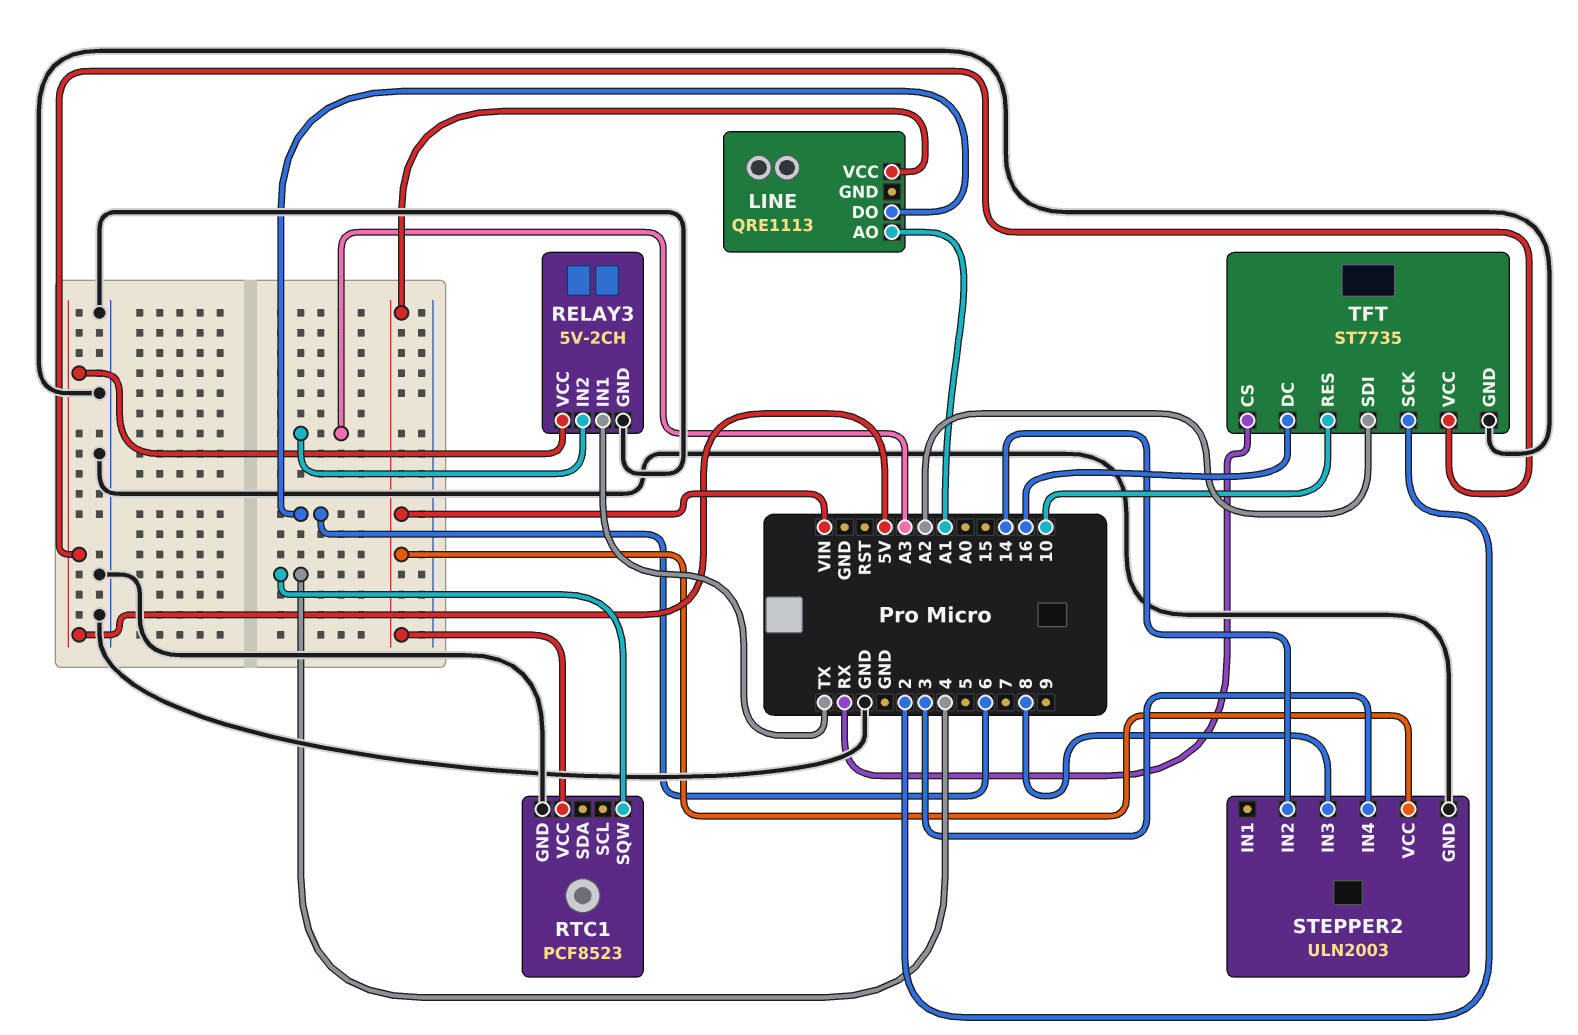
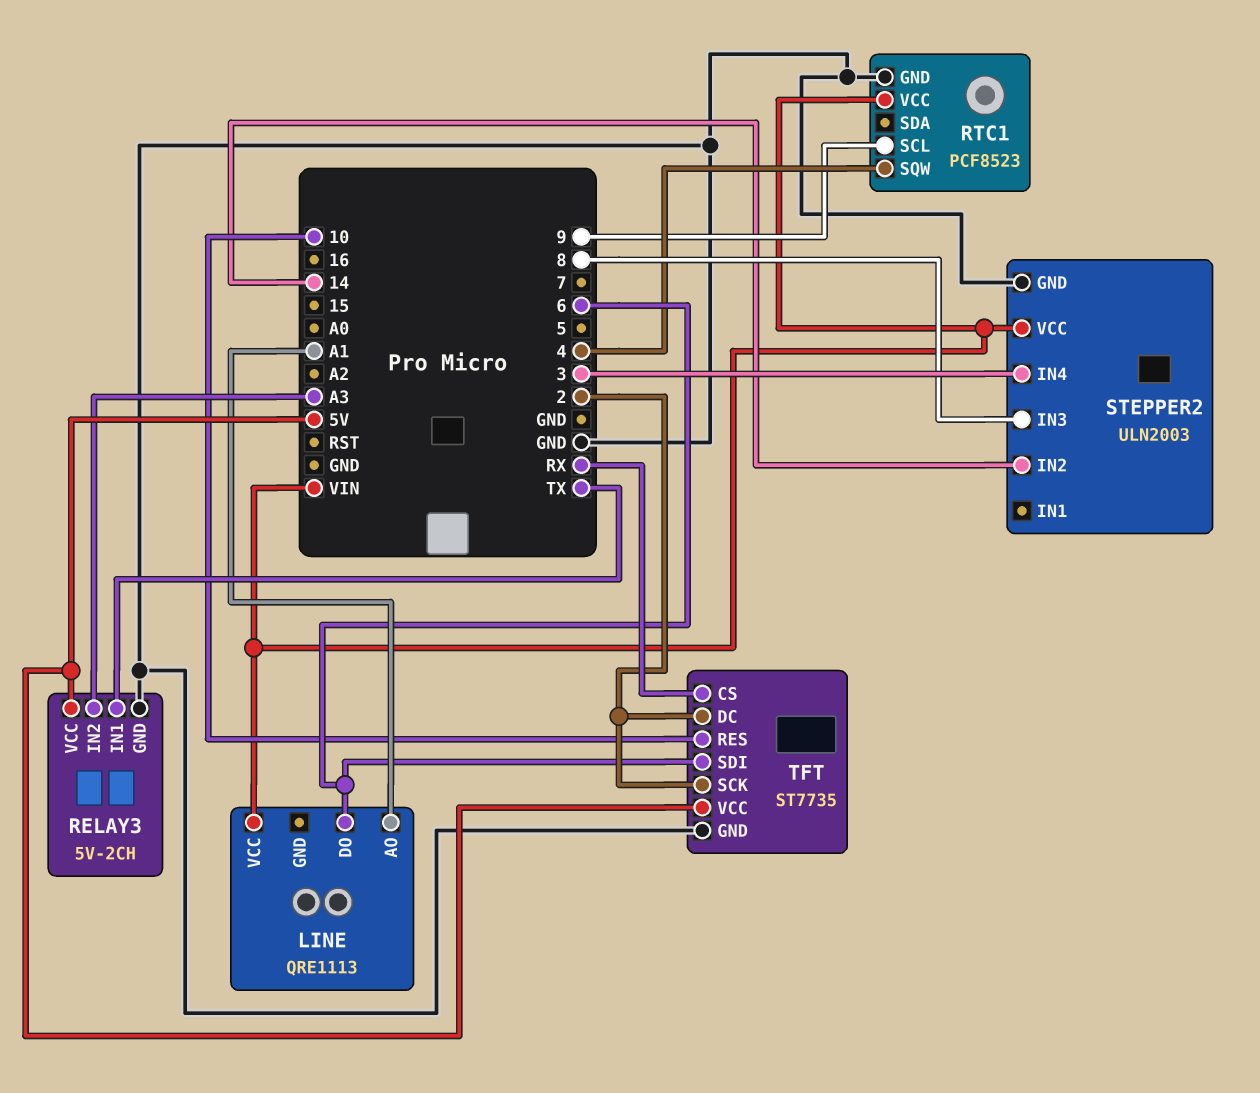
RTC1 pin SCL: none -> 9
TFT pin DC: 16 -> 2
TFT pin SDI: A2 -> 6

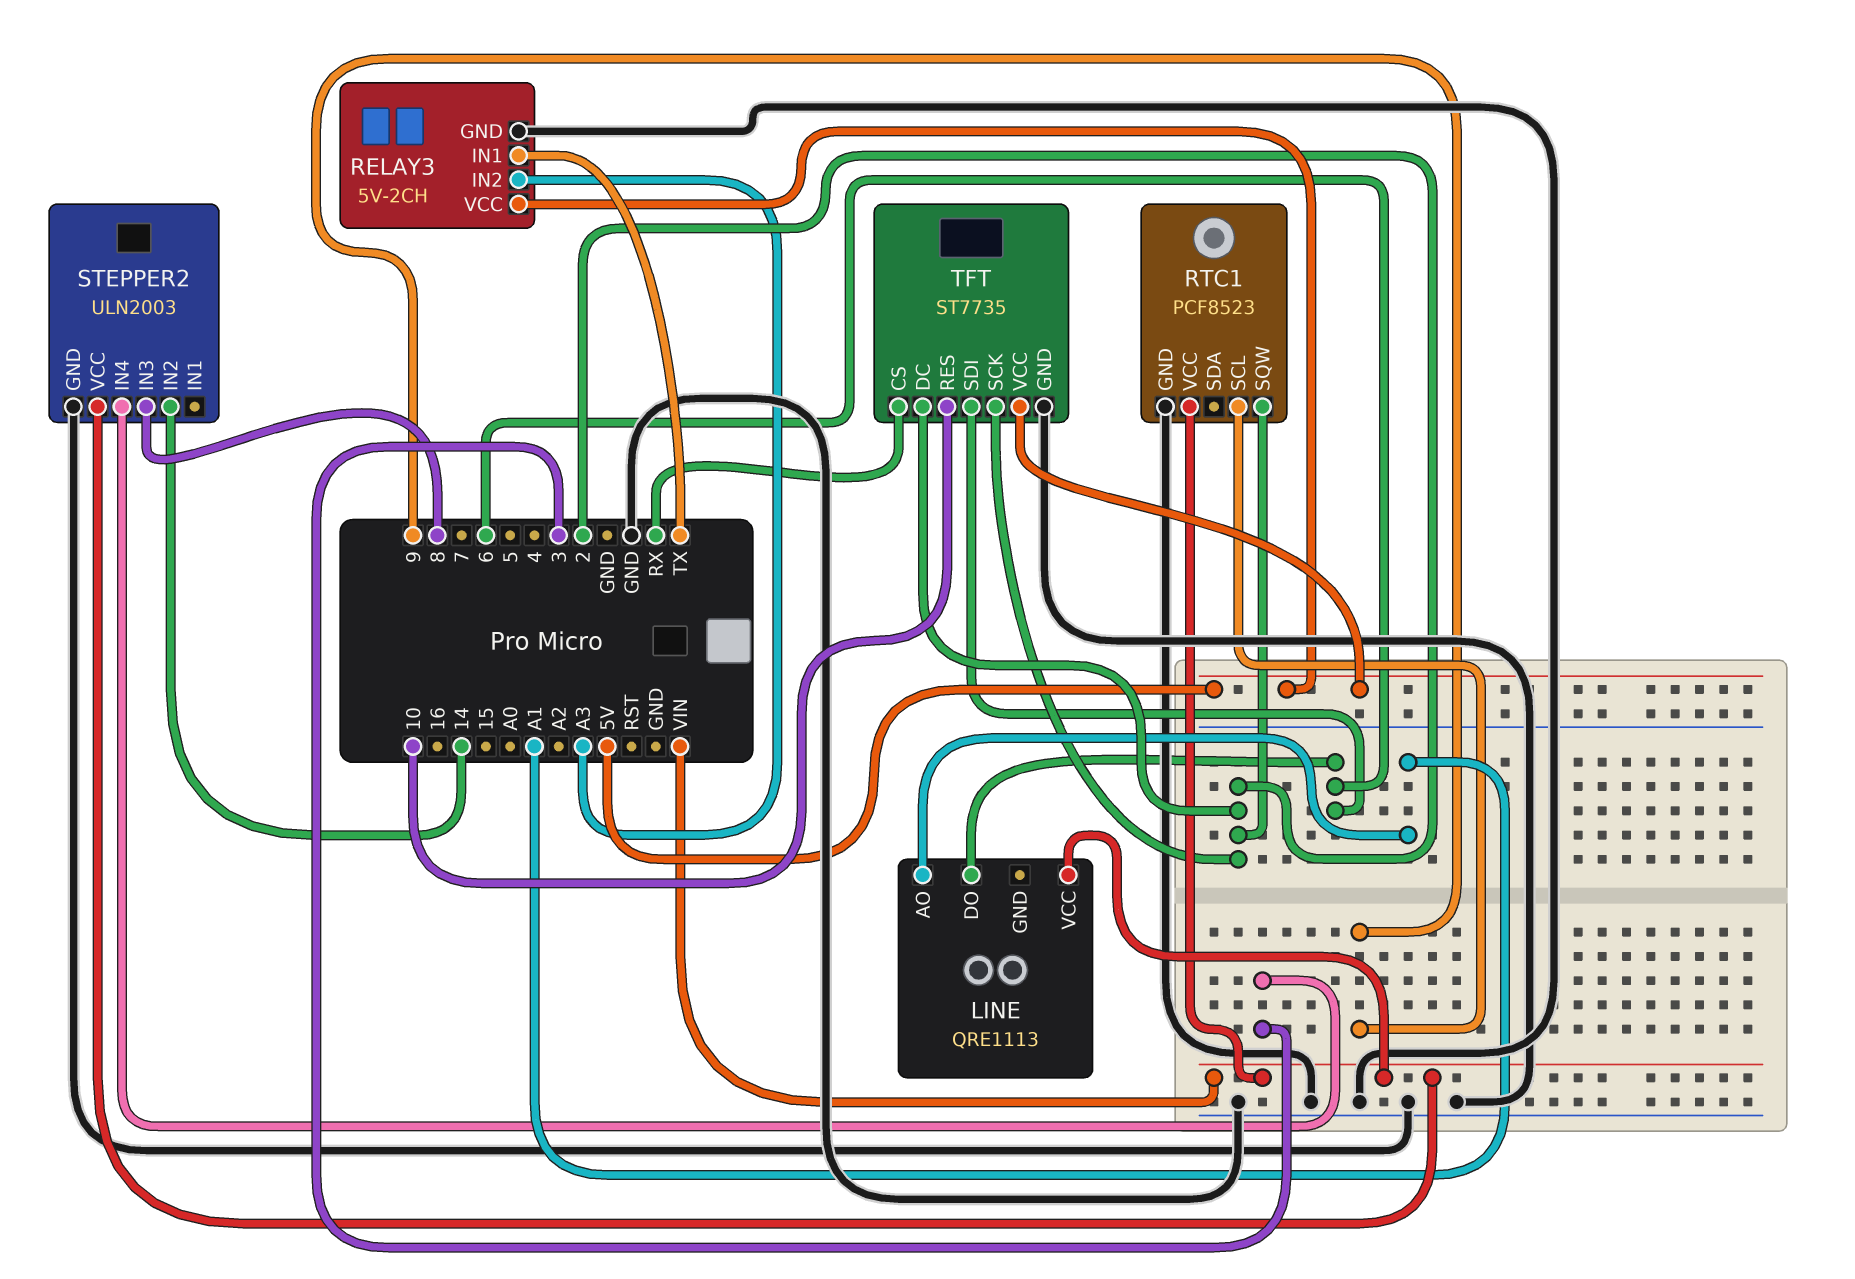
RTC1 pin SQW: 4 -> 2

